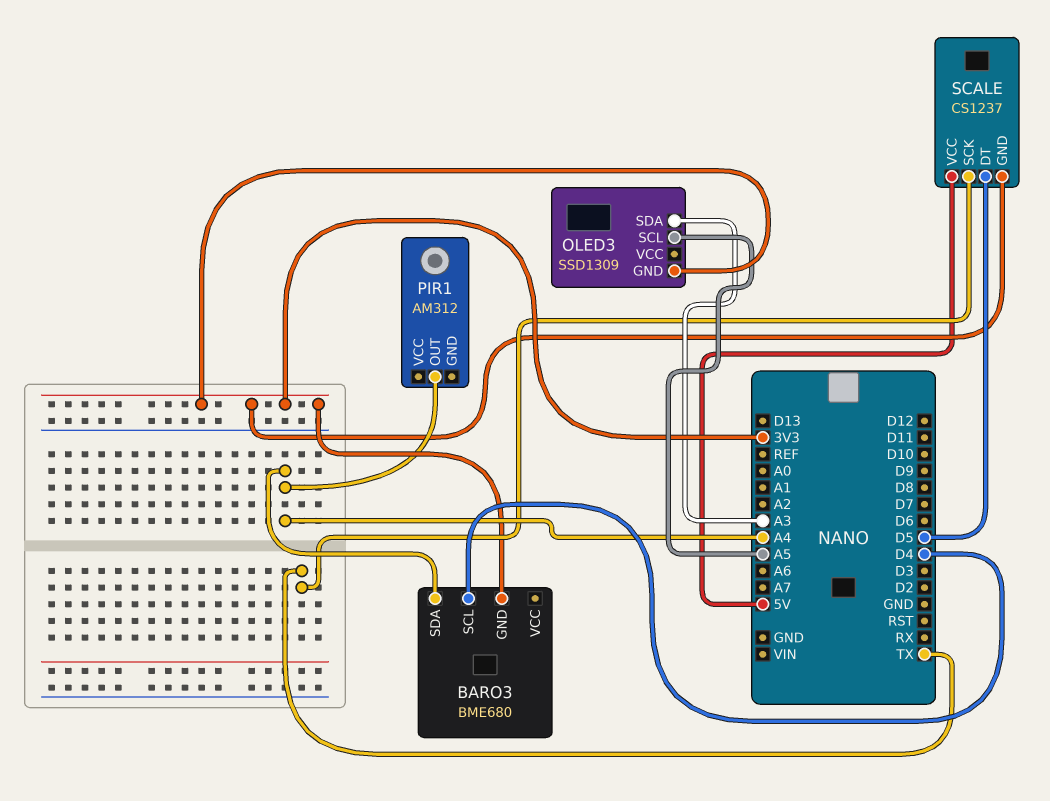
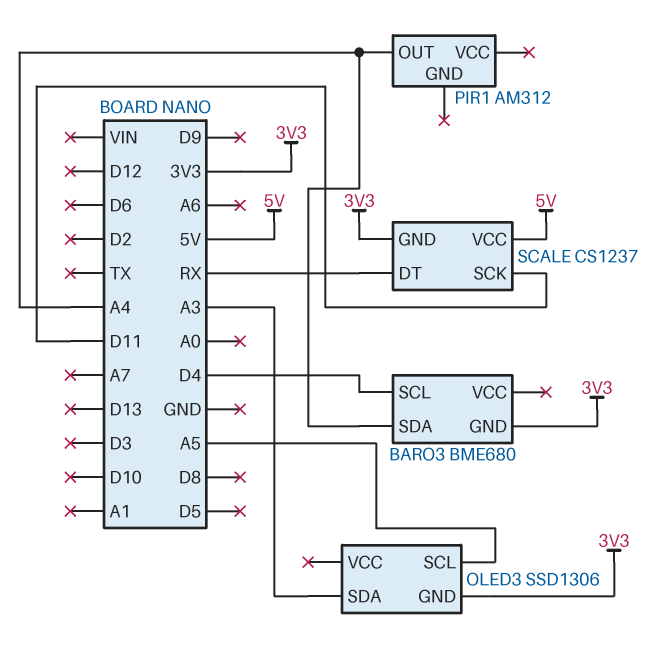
OLED3: SSD1309 -> SSD1306
SCALE pin DT: D5 -> RX
SCALE pin SCK: TX -> D11

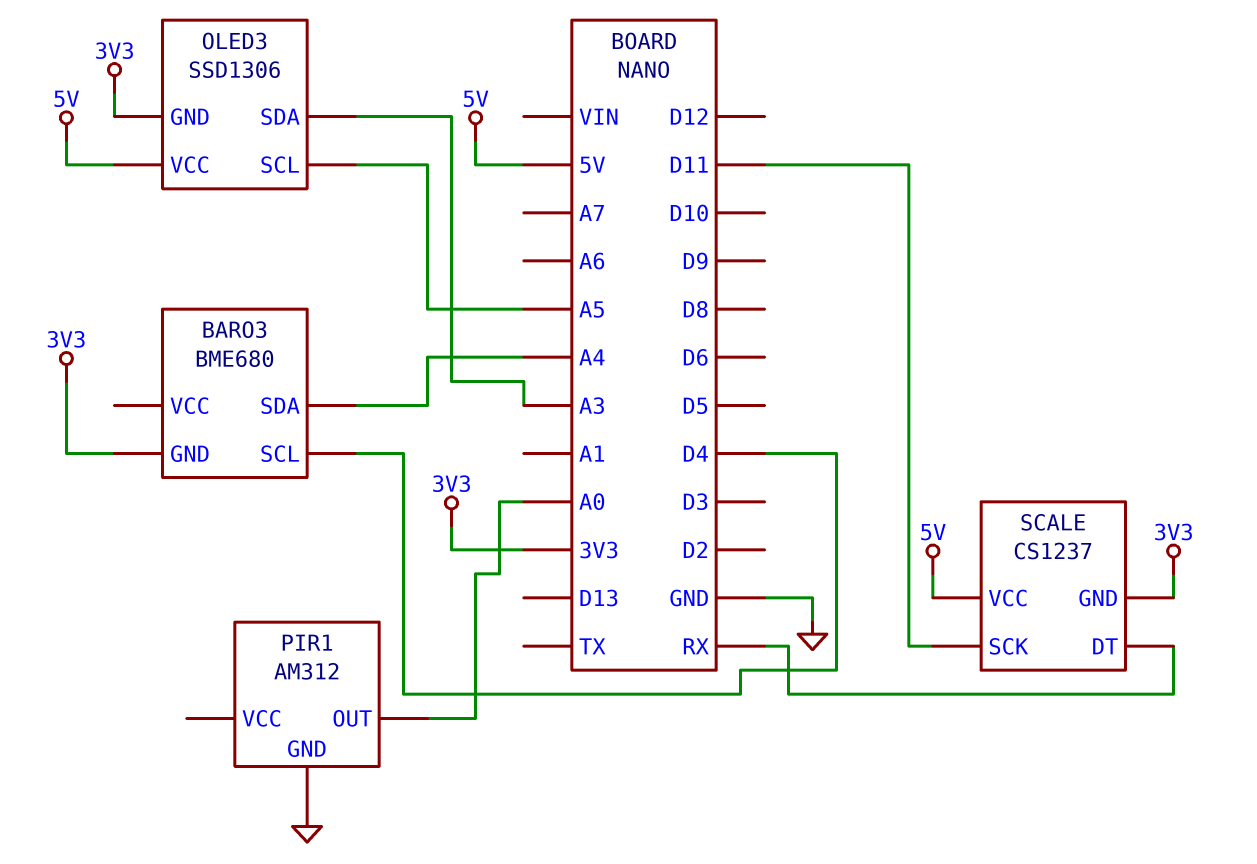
OLED3 pin VCC: none -> 5V
PIR1 pin GND: none -> GND
PIR1 pin OUT: A4 -> A0

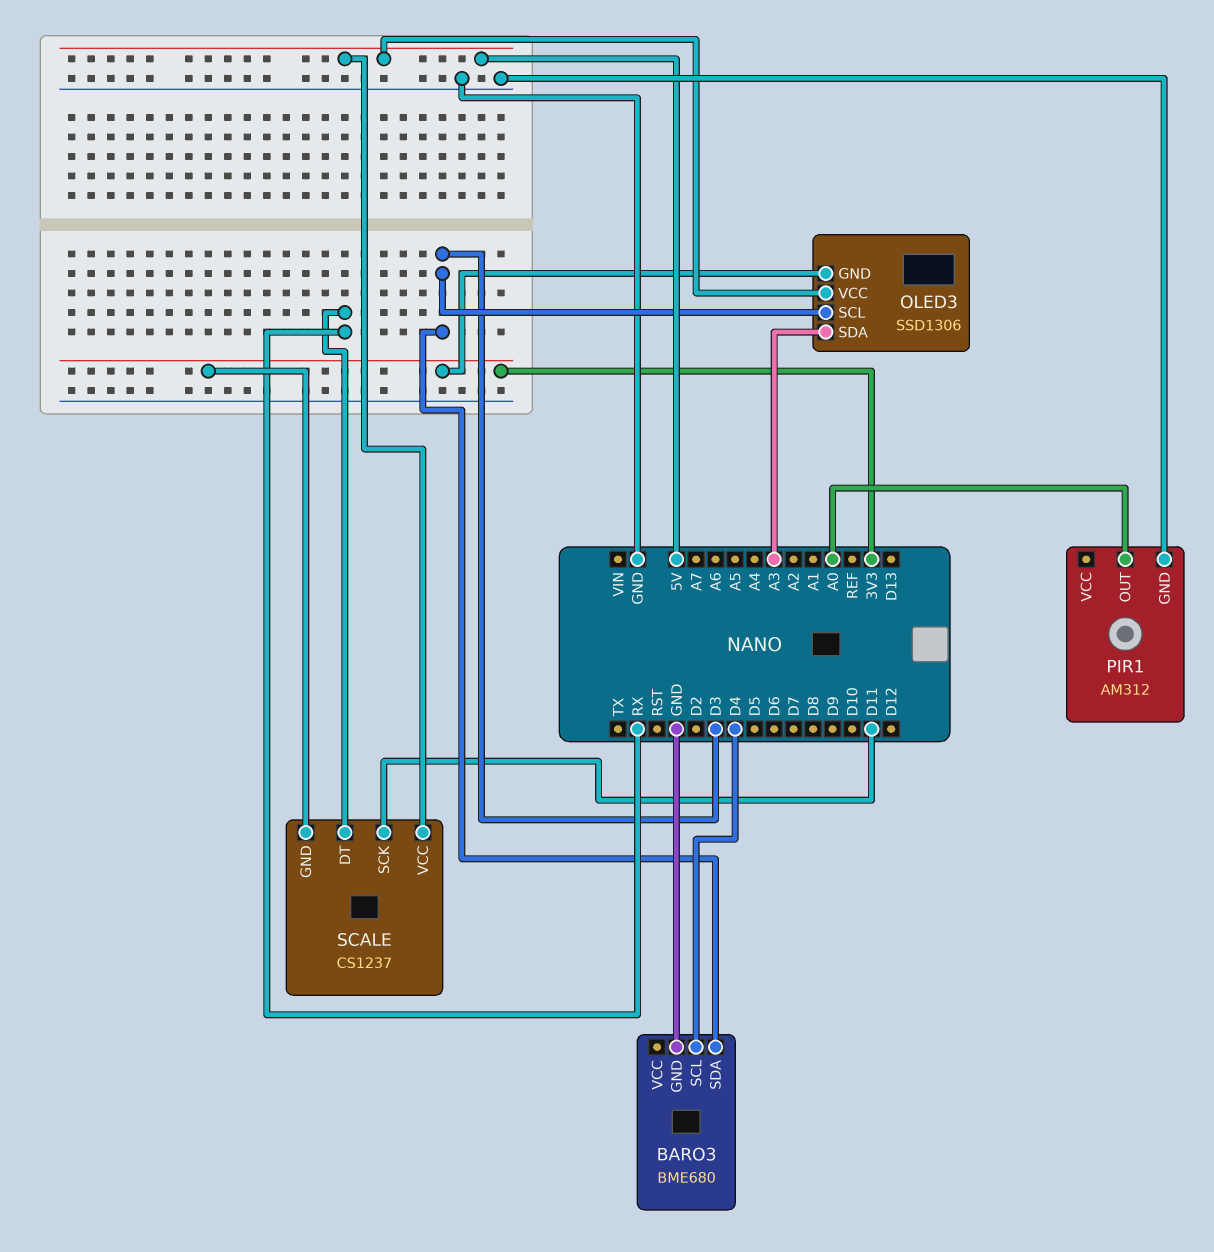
BARO3 pin GND: 3V3 -> GND
BARO3 pin SDA: A4 -> D3
OLED3 pin SCL: A5 -> D3

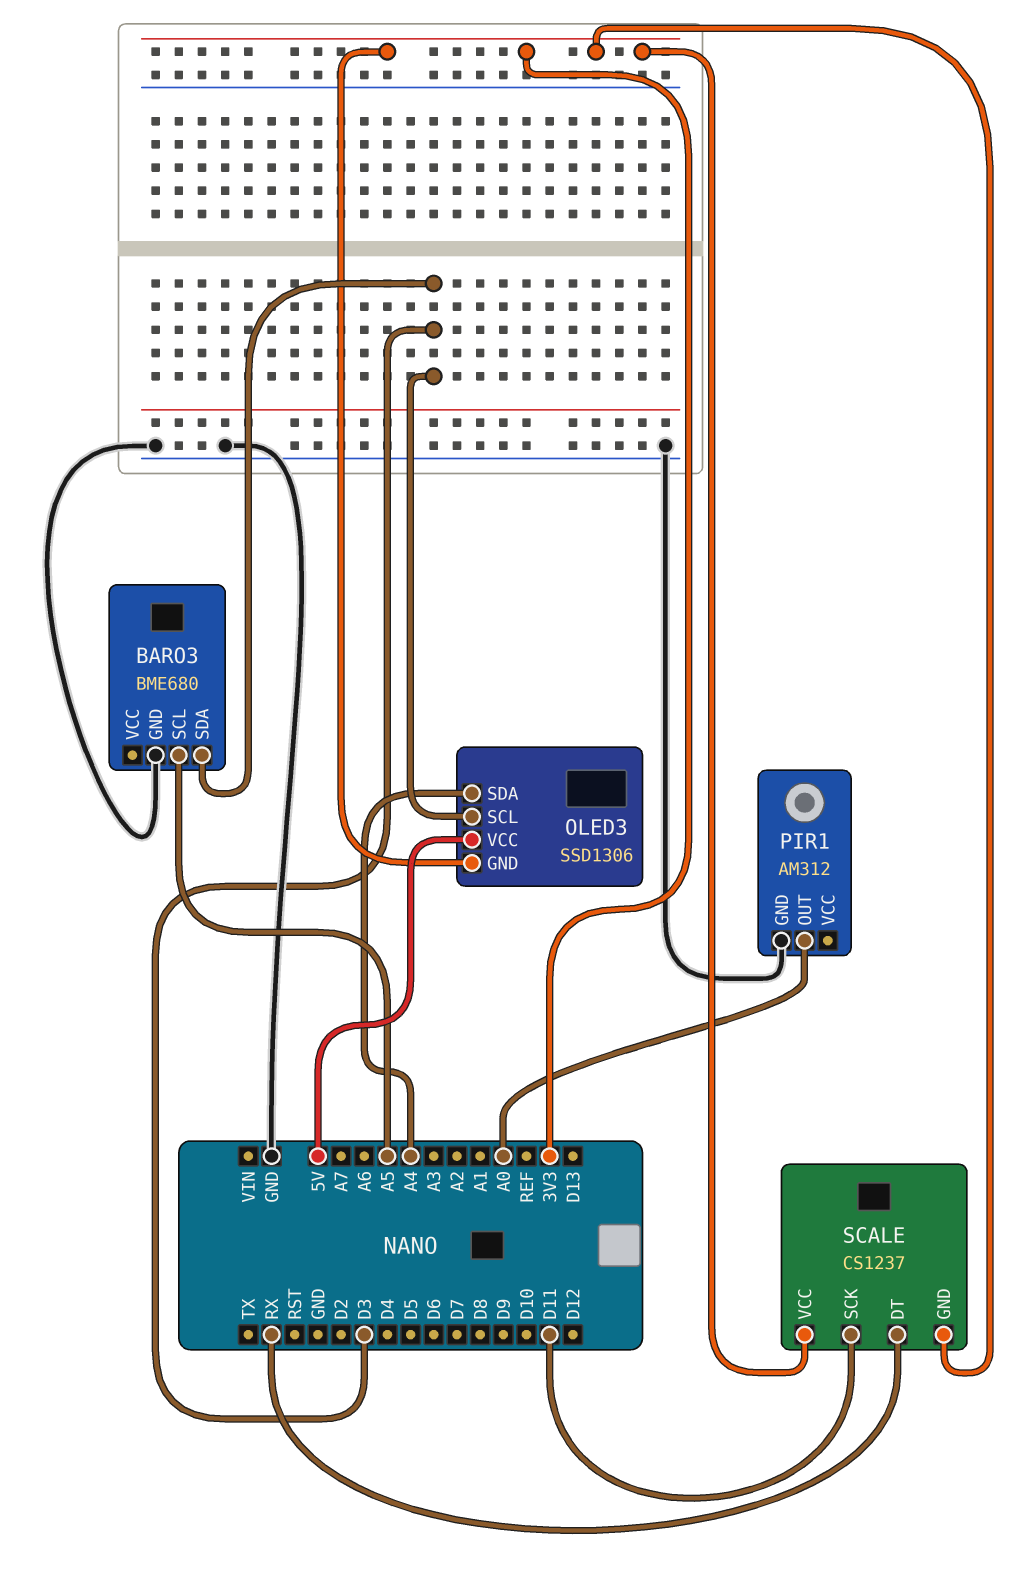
BARO3 pin SCL: D4 -> A5
OLED3 pin SDA: A3 -> A4
SCALE pin VCC: 5V -> 3V3

